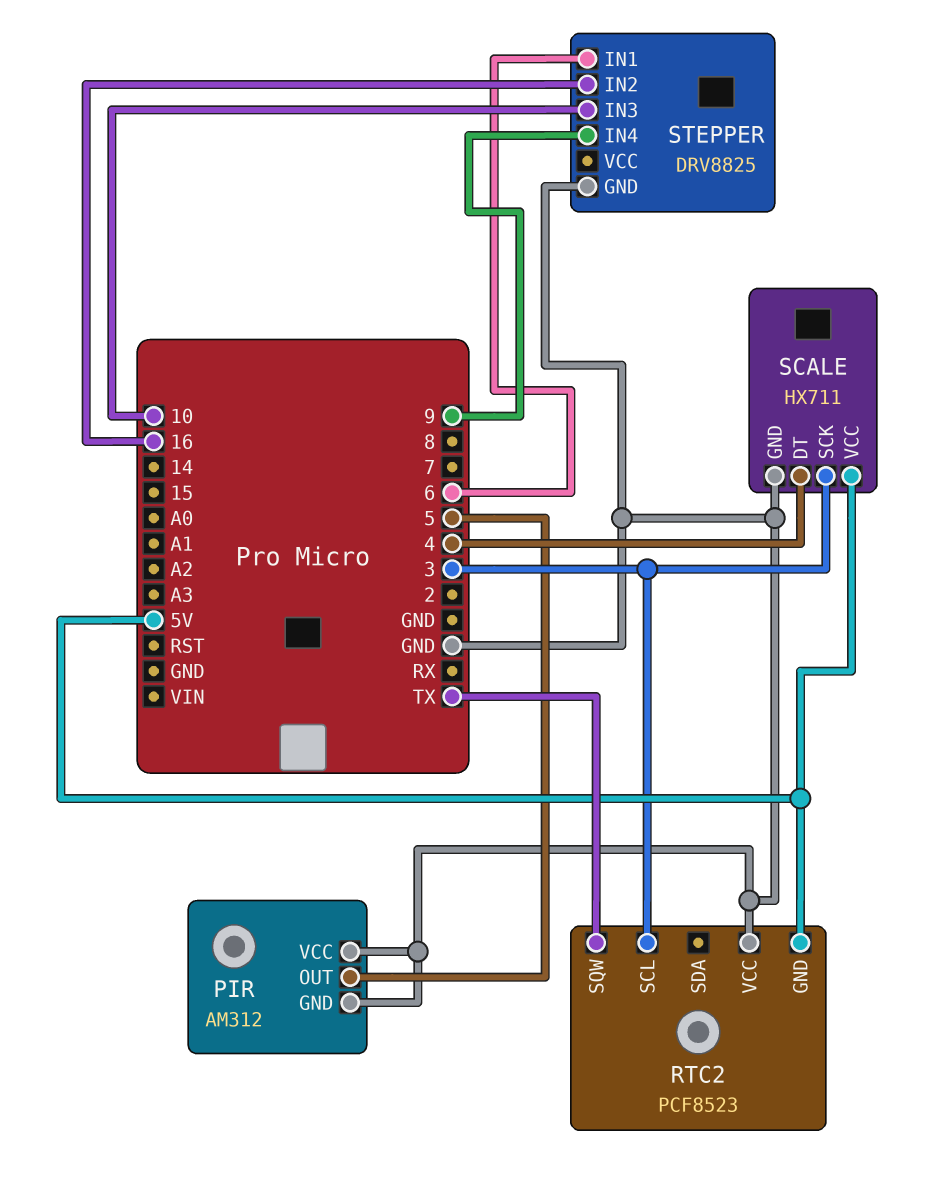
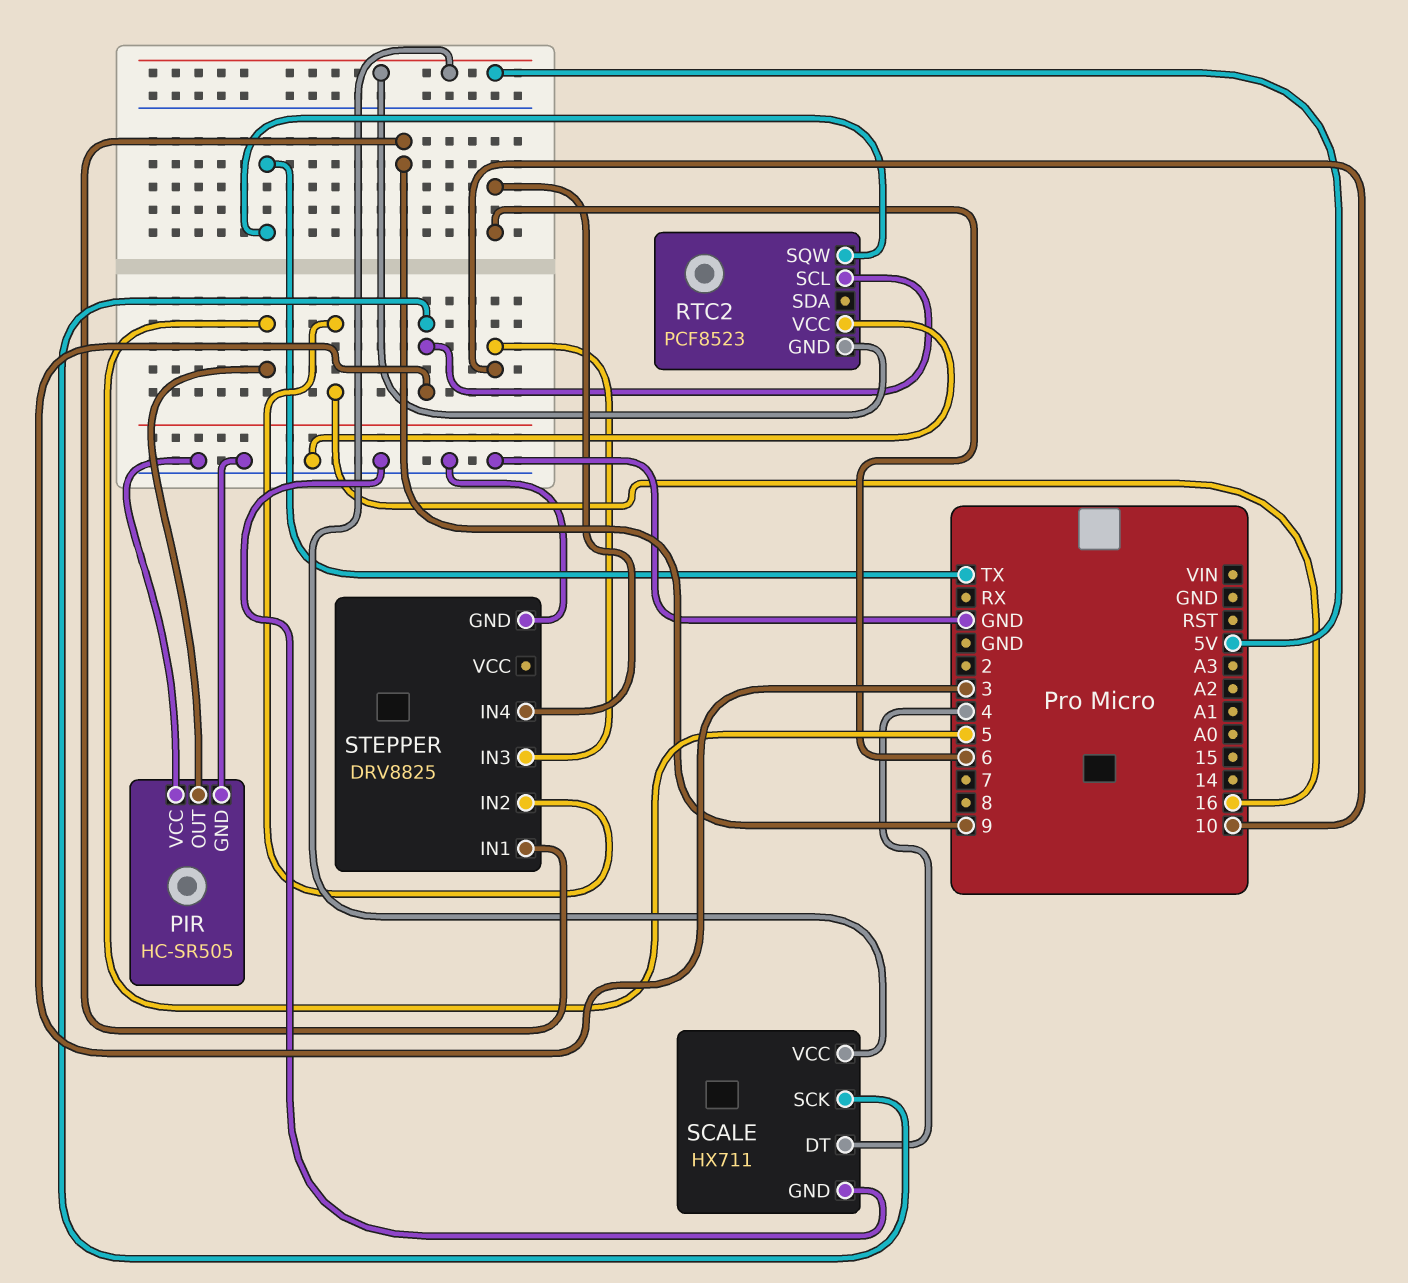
PIR: AM312 -> HC-SR505
STEPPER pin IN1: 6 -> 9
STEPPER pin IN4: 9 -> 6

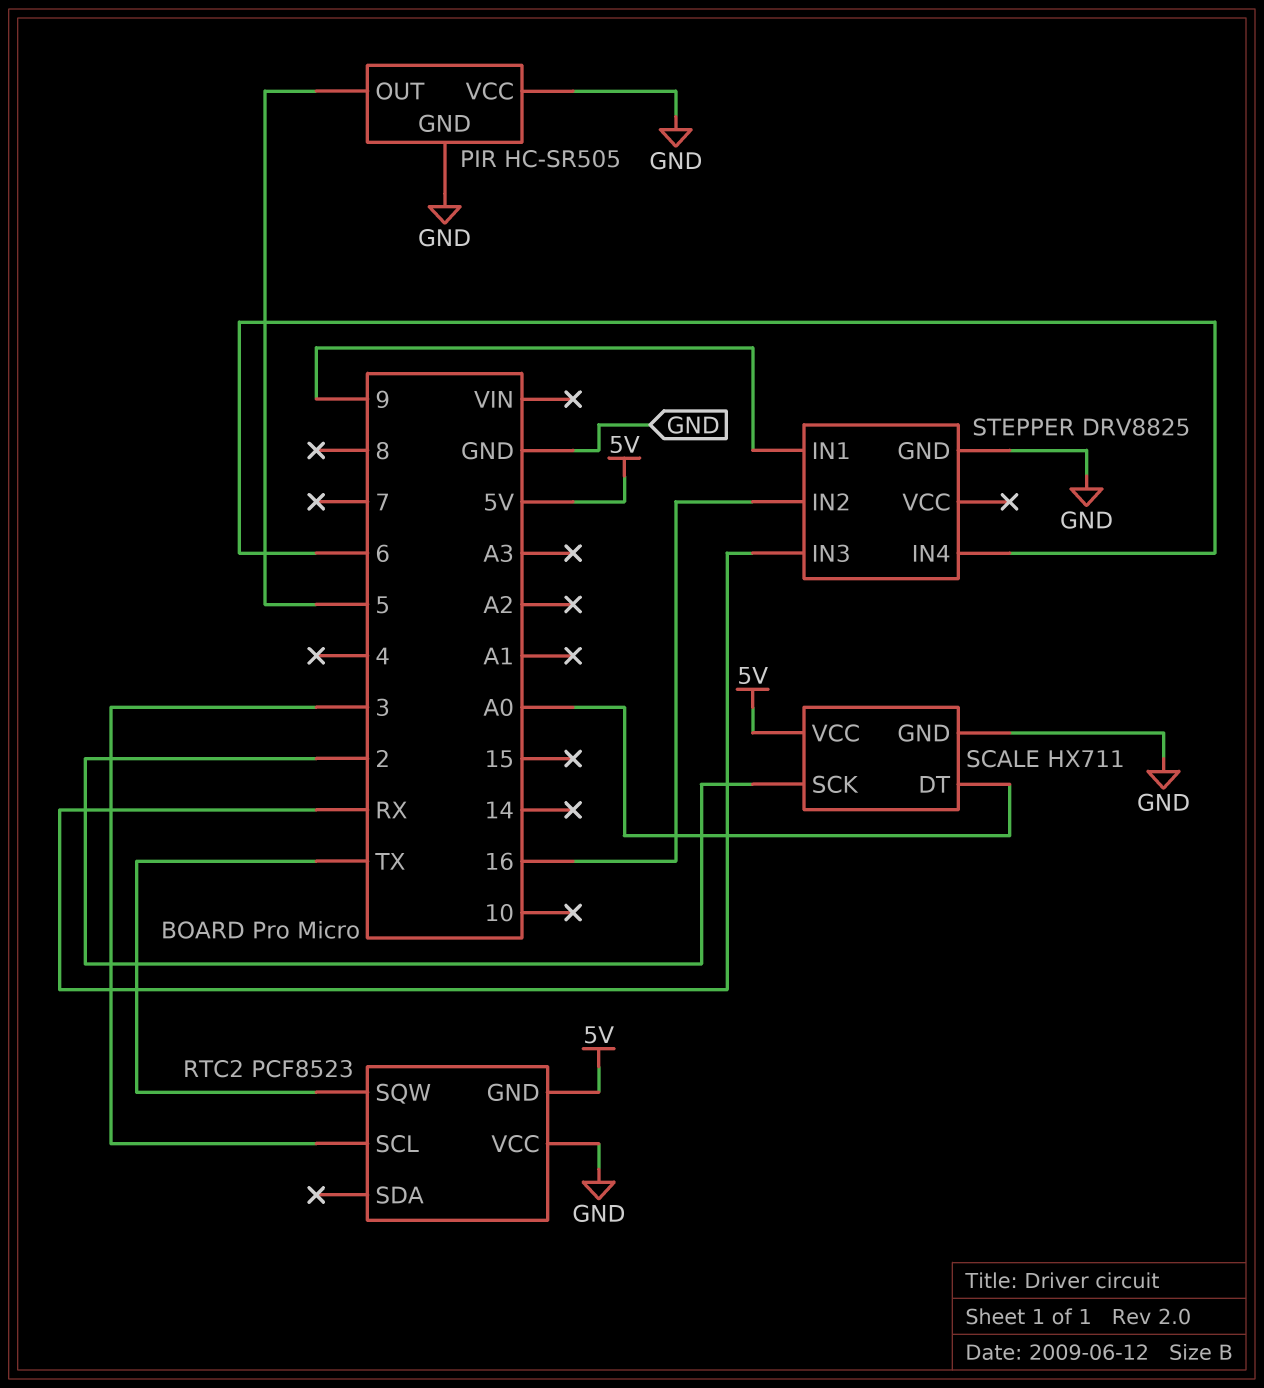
SCALE pin DT: 4 -> A0
SCALE pin SCK: 3 -> 2
STEPPER pin IN3: 10 -> RX

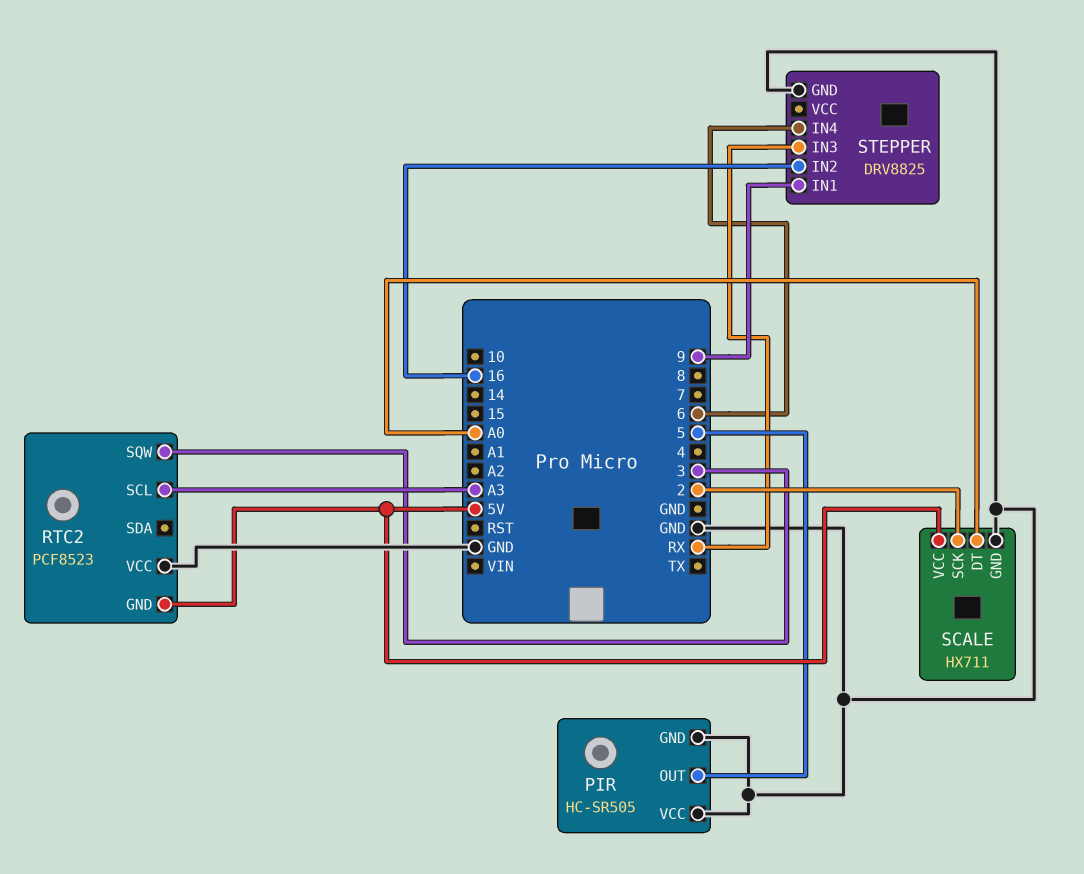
RTC2 pin SCL: 3 -> A3
RTC2 pin SQW: TX -> 3

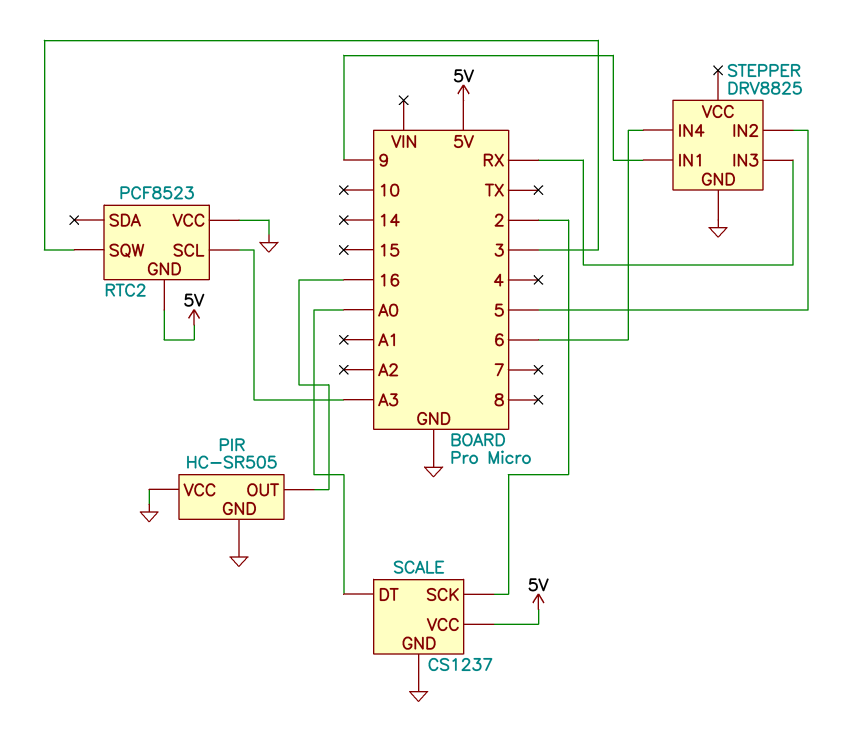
PIR pin OUT: 5 -> 16
SCALE: HX711 -> CS1237
STEPPER pin IN2: 16 -> 5

